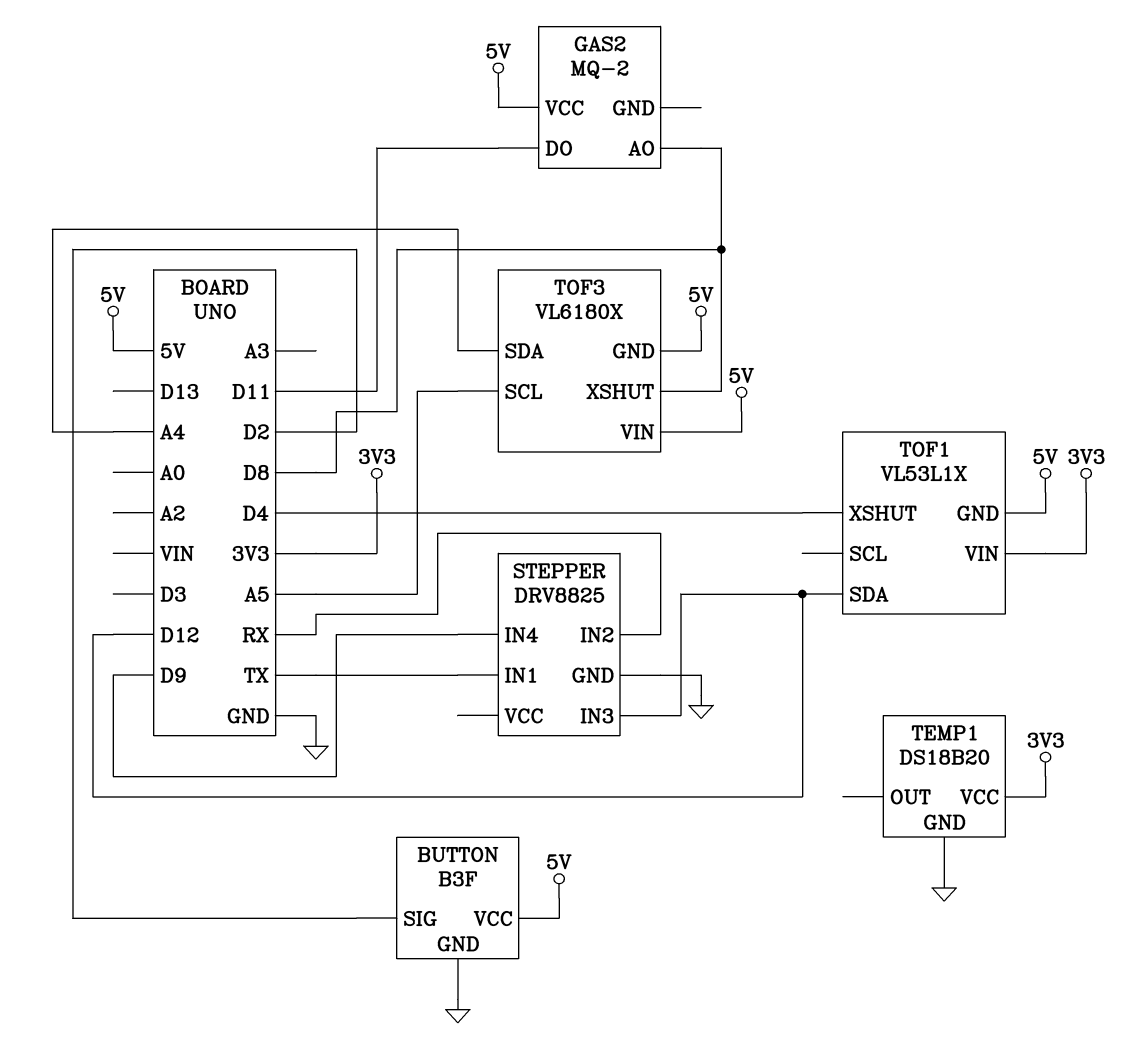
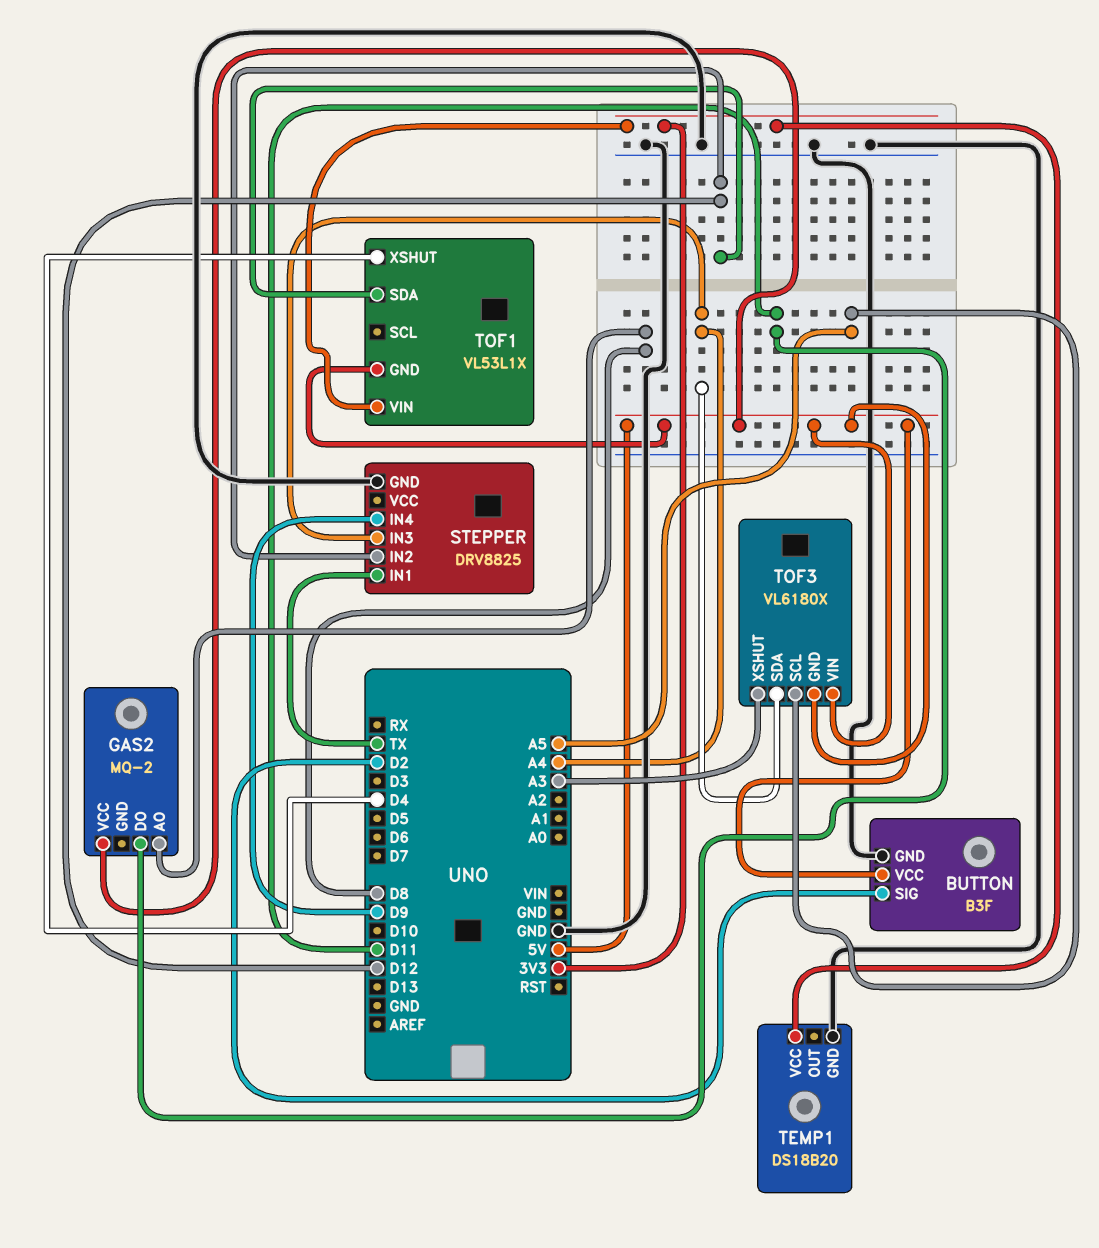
STEPPER pin IN2: RX -> D12
STEPPER pin IN3: D12 -> A4
TOF3 pin XSHUT: D8 -> A3

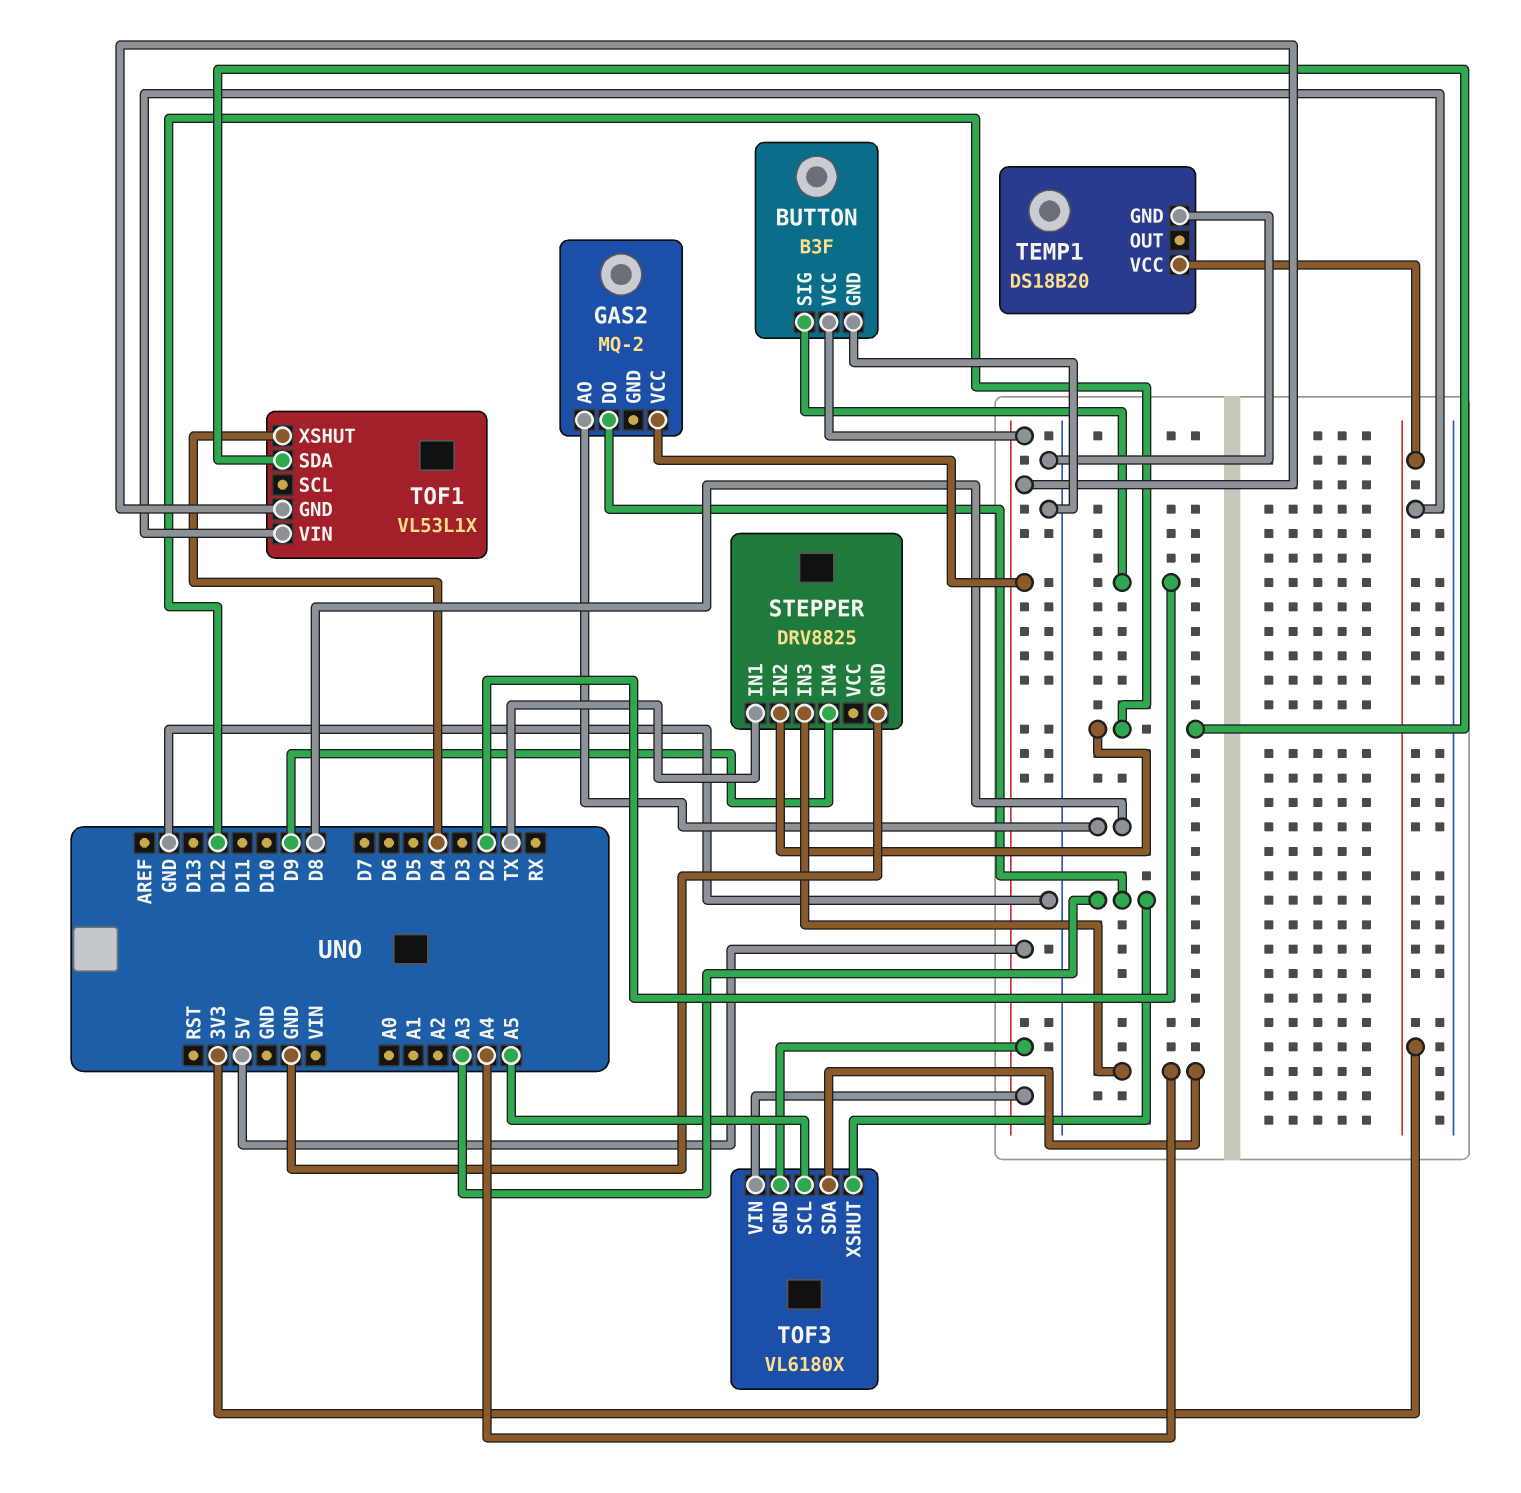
GAS2 pin DO: D11 -> A3

